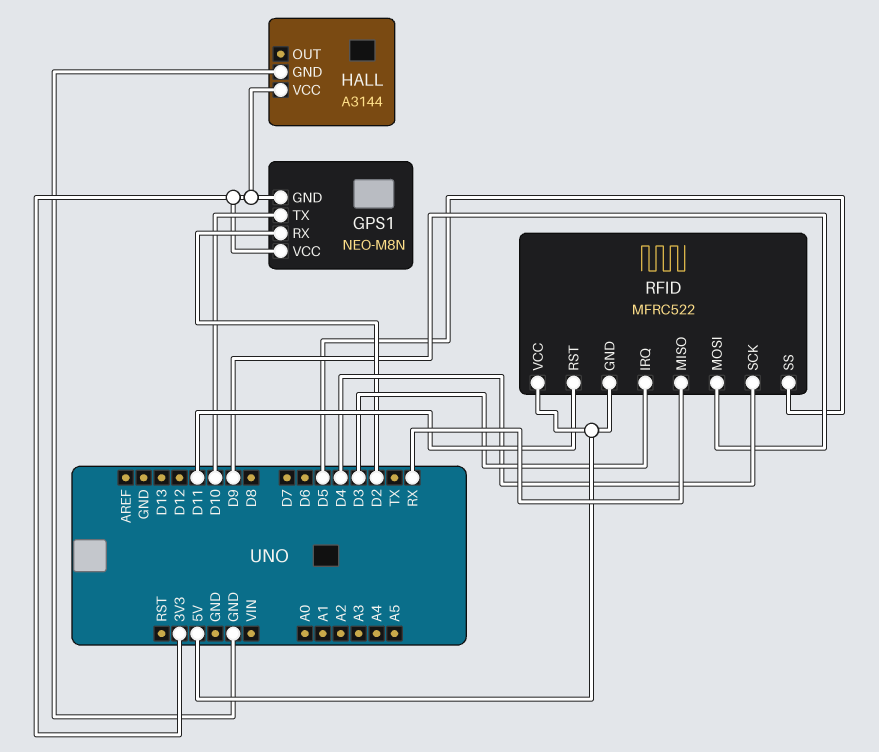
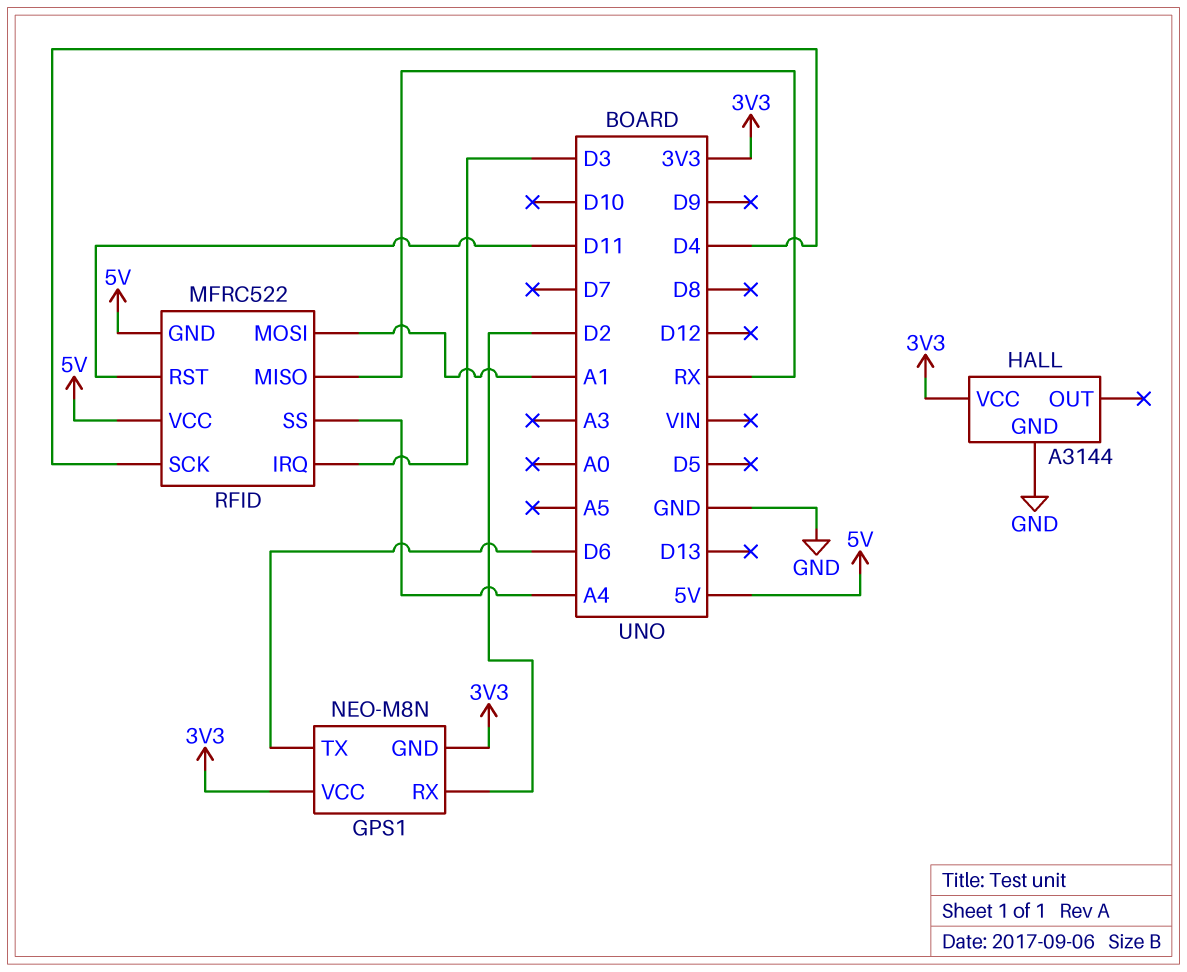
GPS1 pin TX: D10 -> D6
RFID pin MOSI: D9 -> A1
RFID pin SS: D5 -> A4

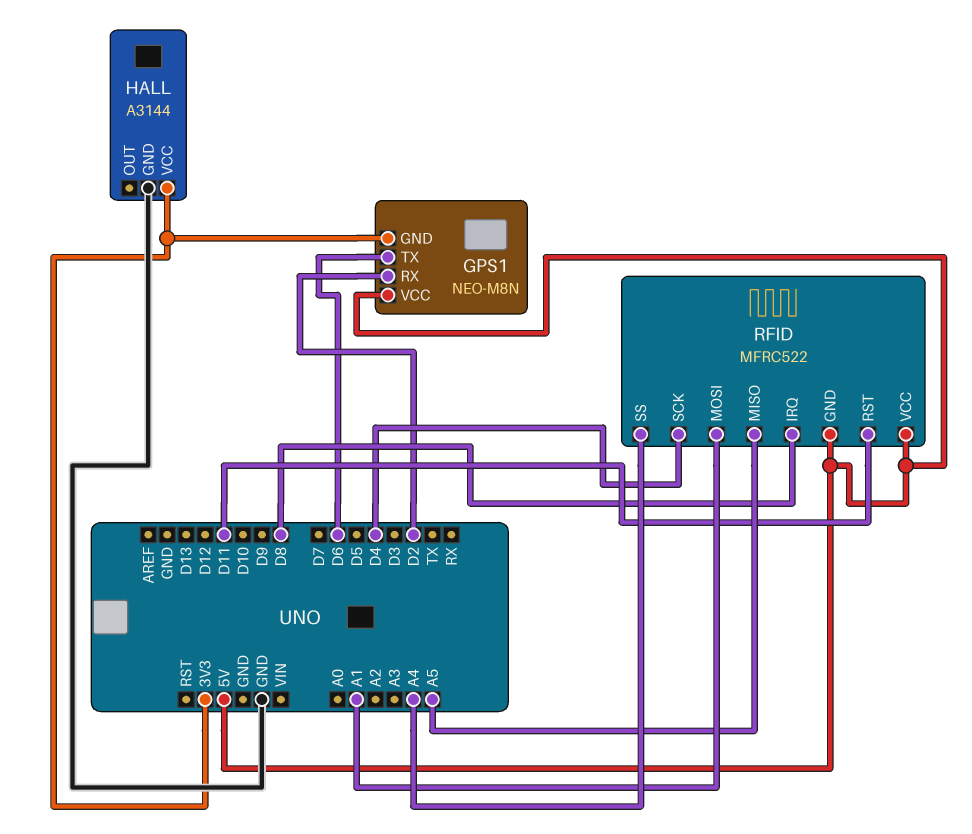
GPS1 pin VCC: 3V3 -> 5V
RFID pin IRQ: D3 -> D8
RFID pin MISO: RX -> A5

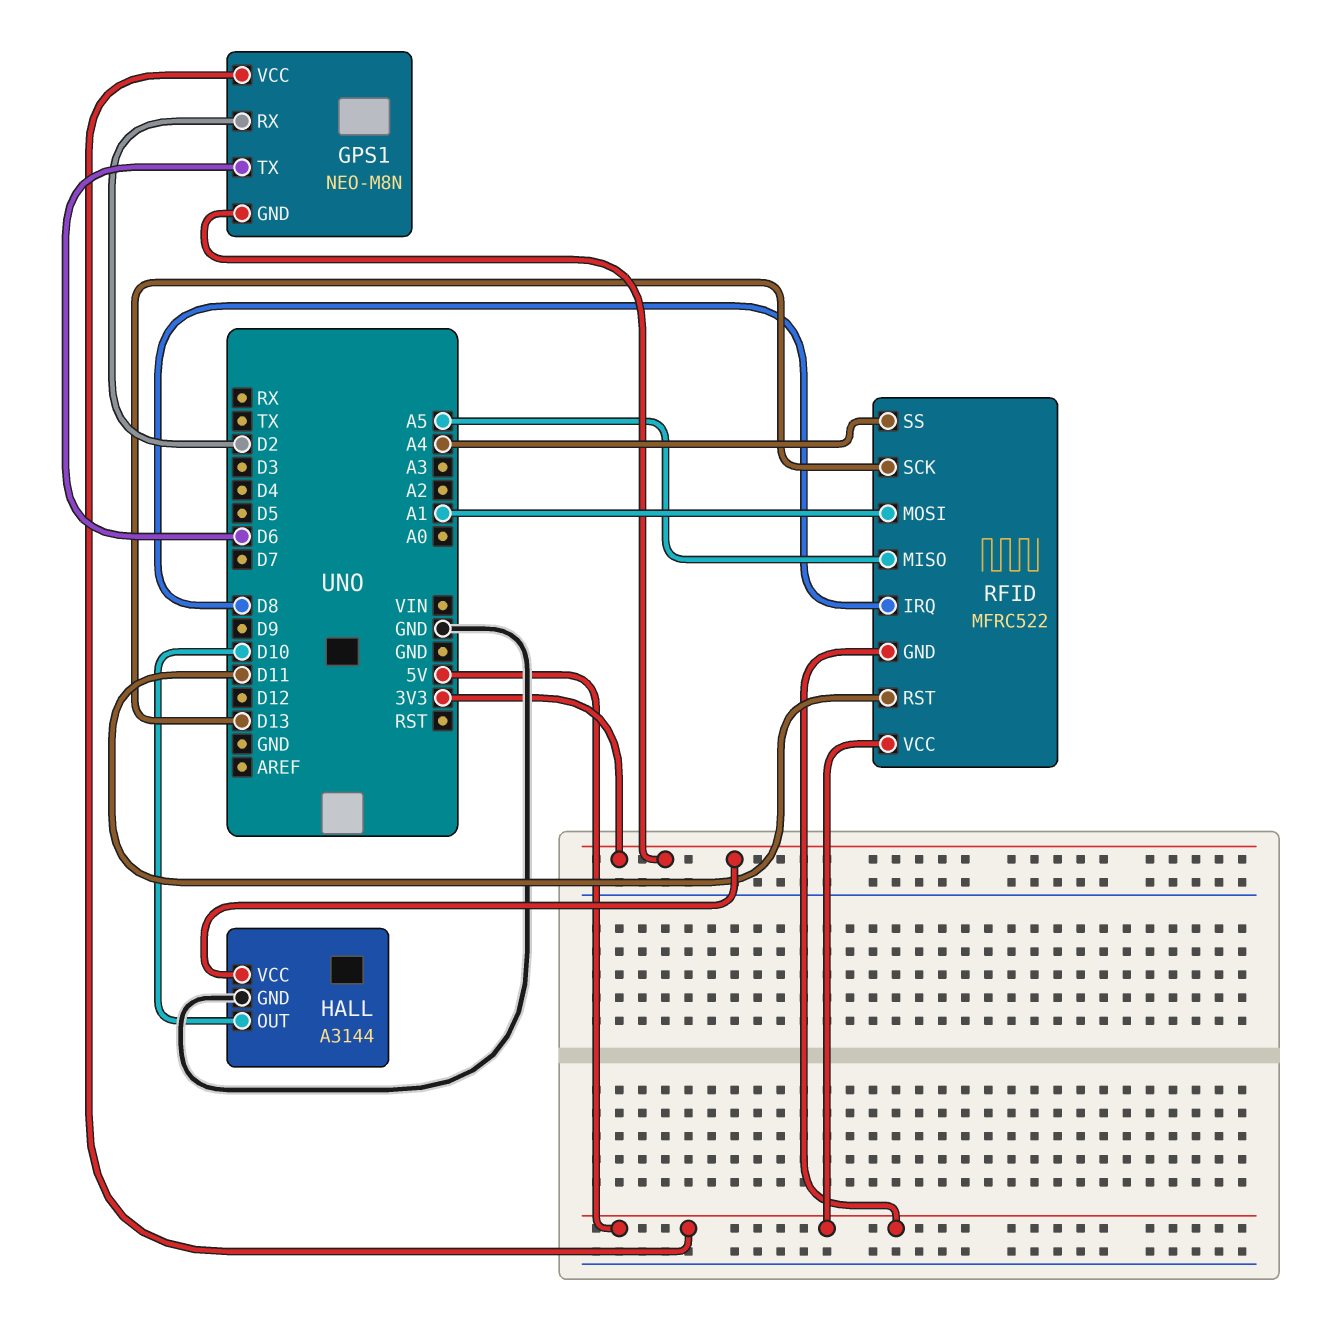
HALL pin OUT: none -> D10
RFID pin SCK: D4 -> D13

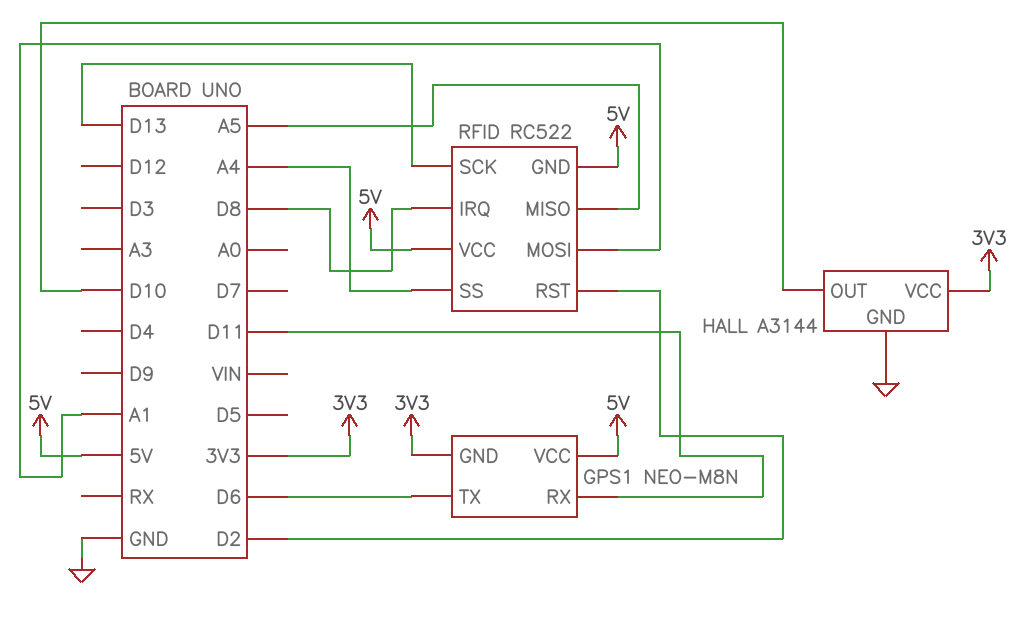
GPS1 pin RX: D2 -> D11
RFID: MFRC522 -> RC522
RFID pin RST: D11 -> D2

